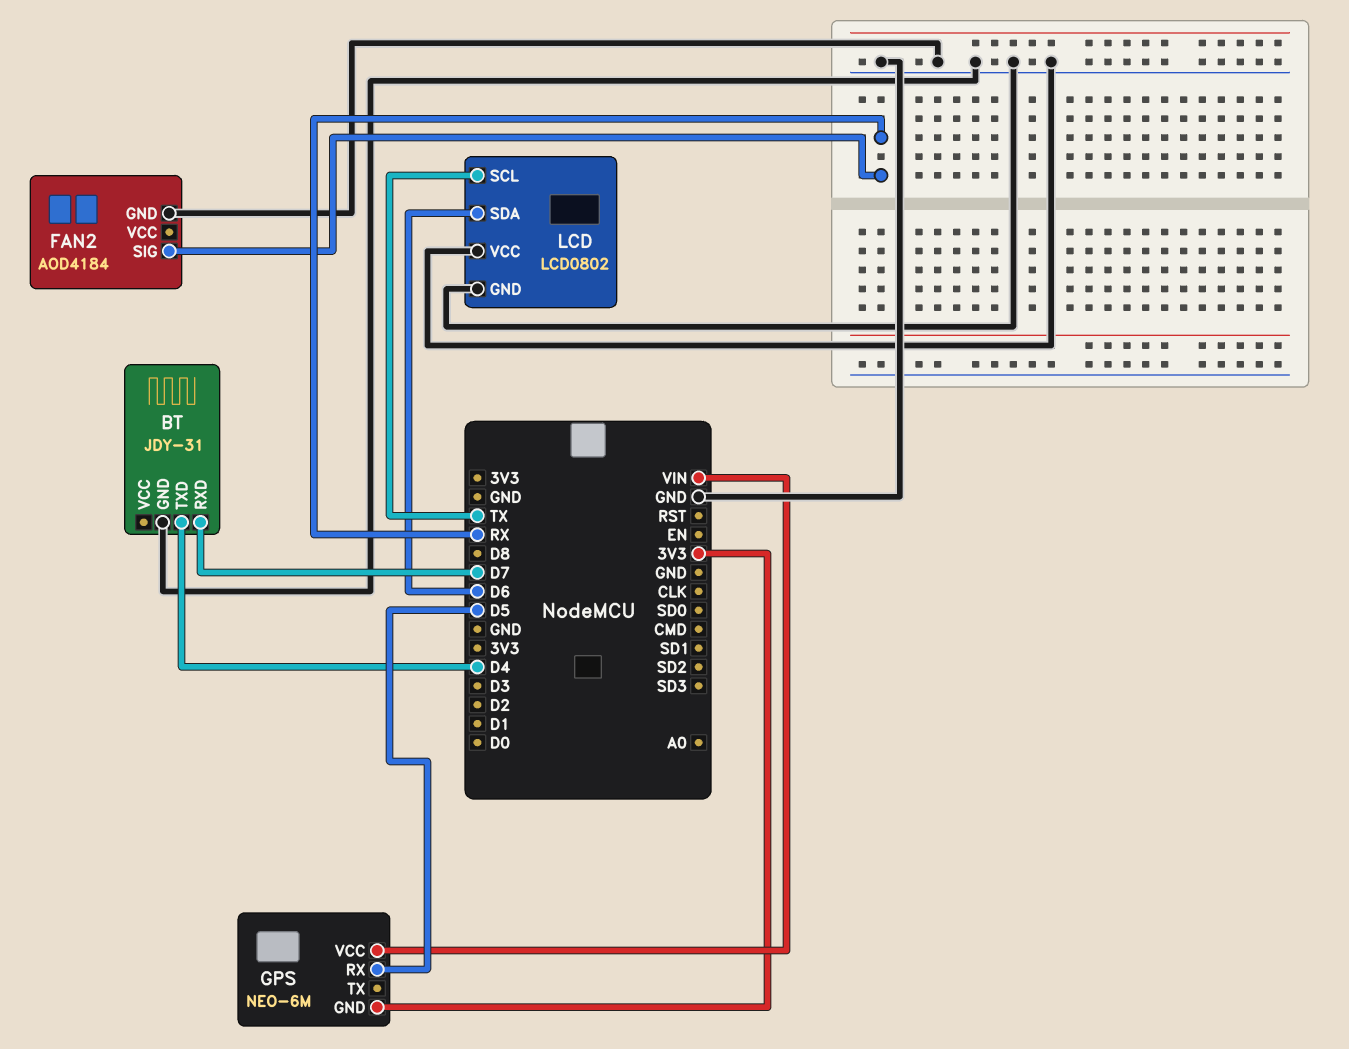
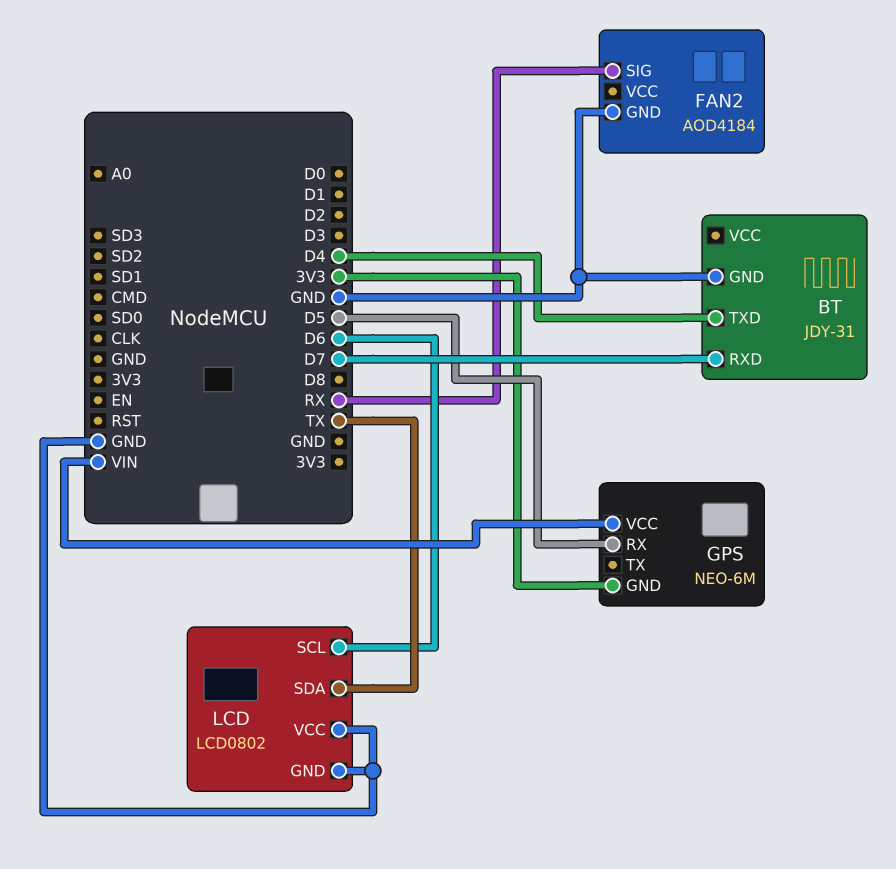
LCD pin SCL: TX -> D6
LCD pin SDA: D6 -> TX

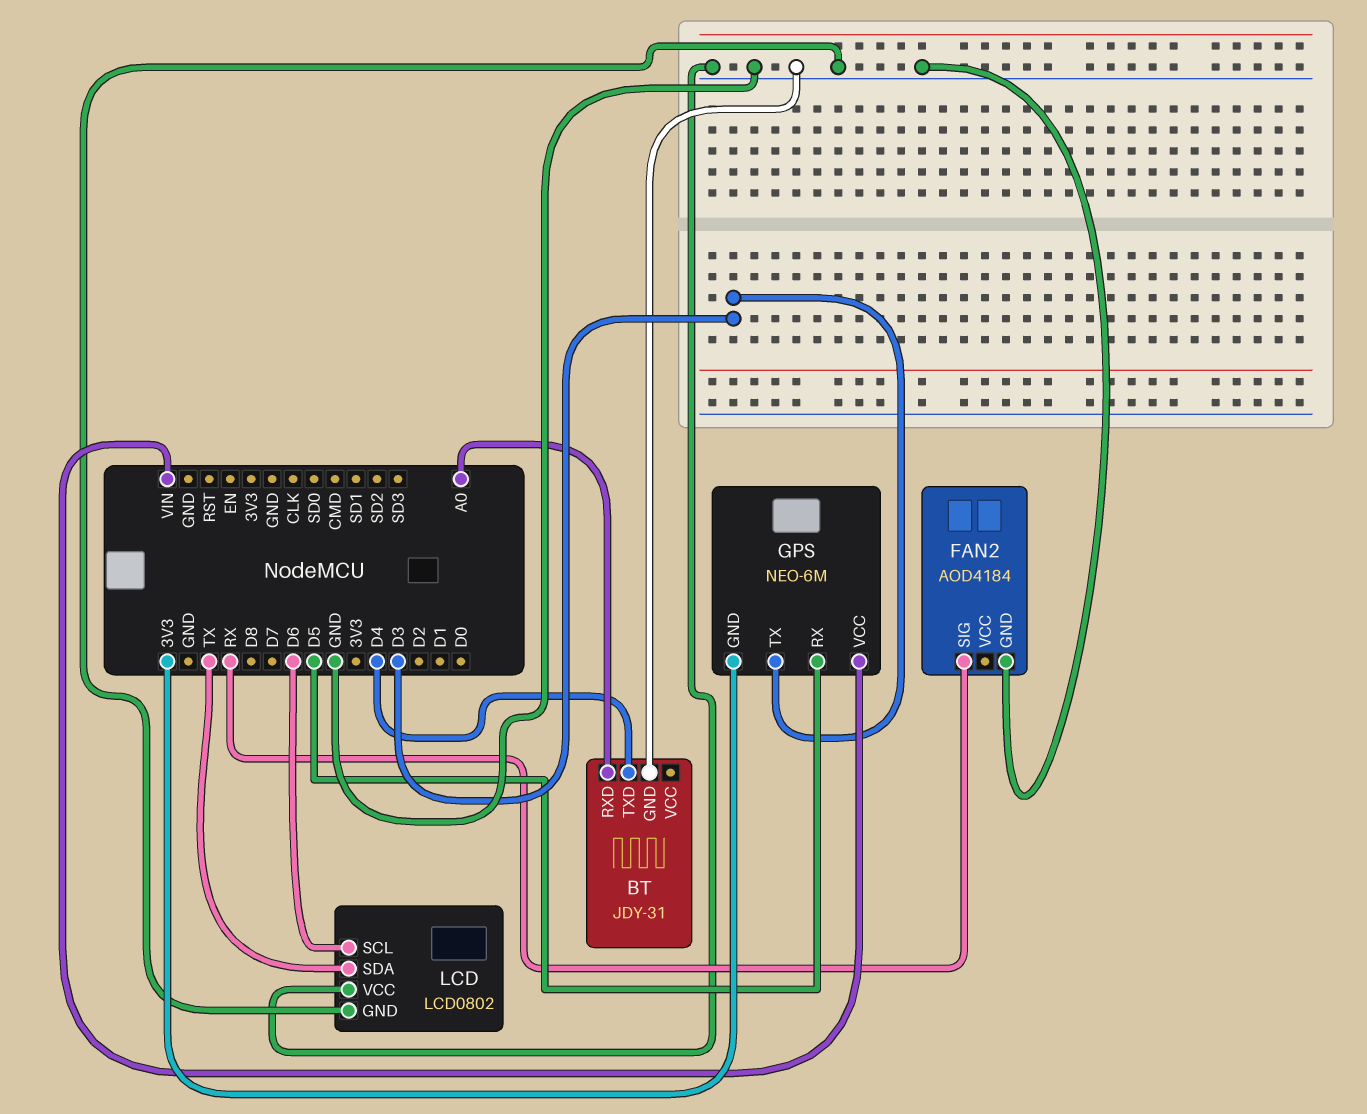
BT pin RXD: D7 -> A0
GPS pin TX: none -> D3

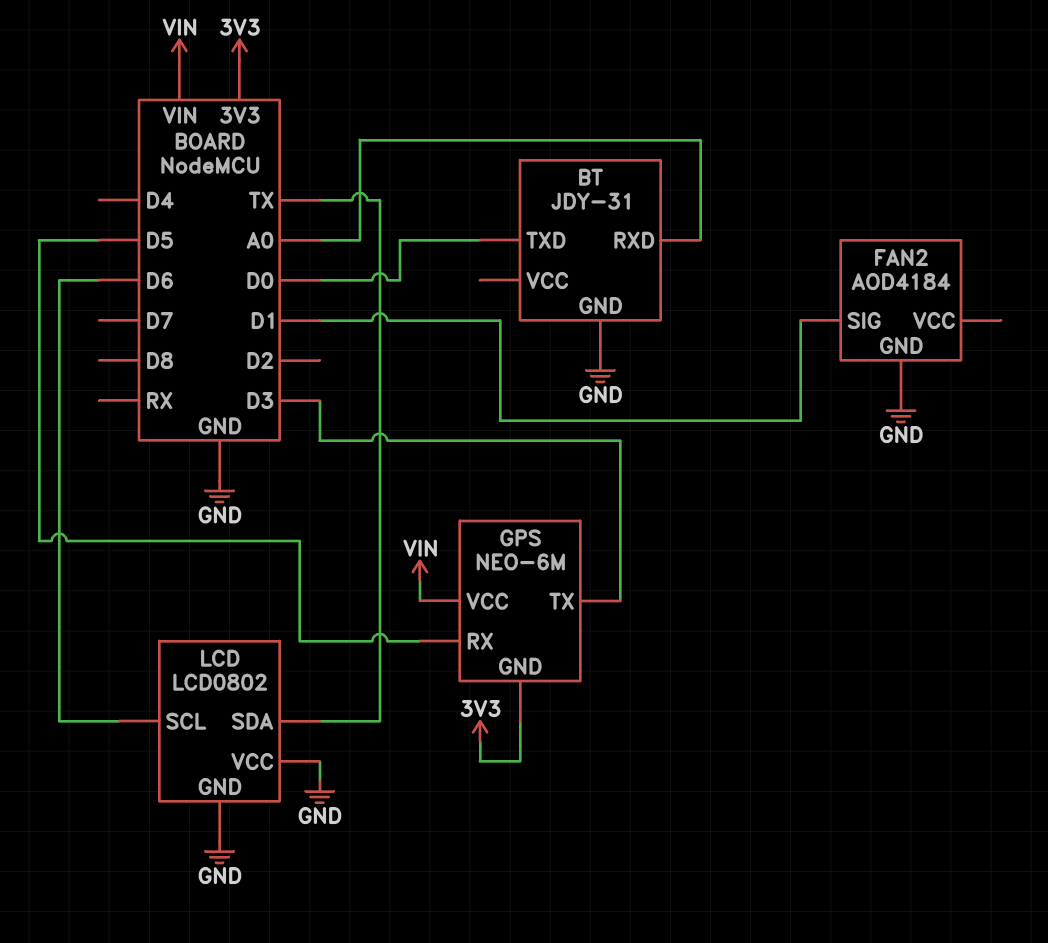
BT pin TXD: D4 -> D0
FAN2 pin SIG: RX -> D1

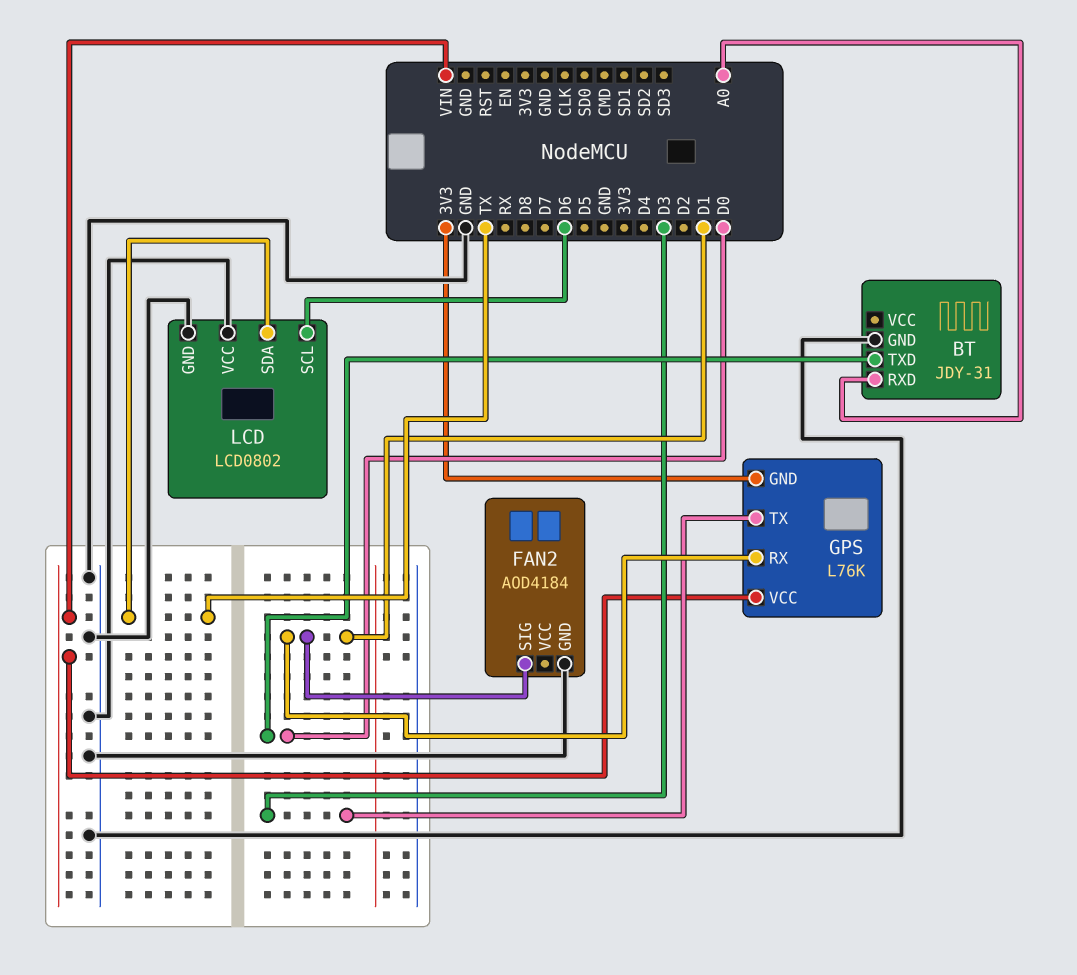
GPS: NEO-6M -> L76K
GPS pin RX: D5 -> D1

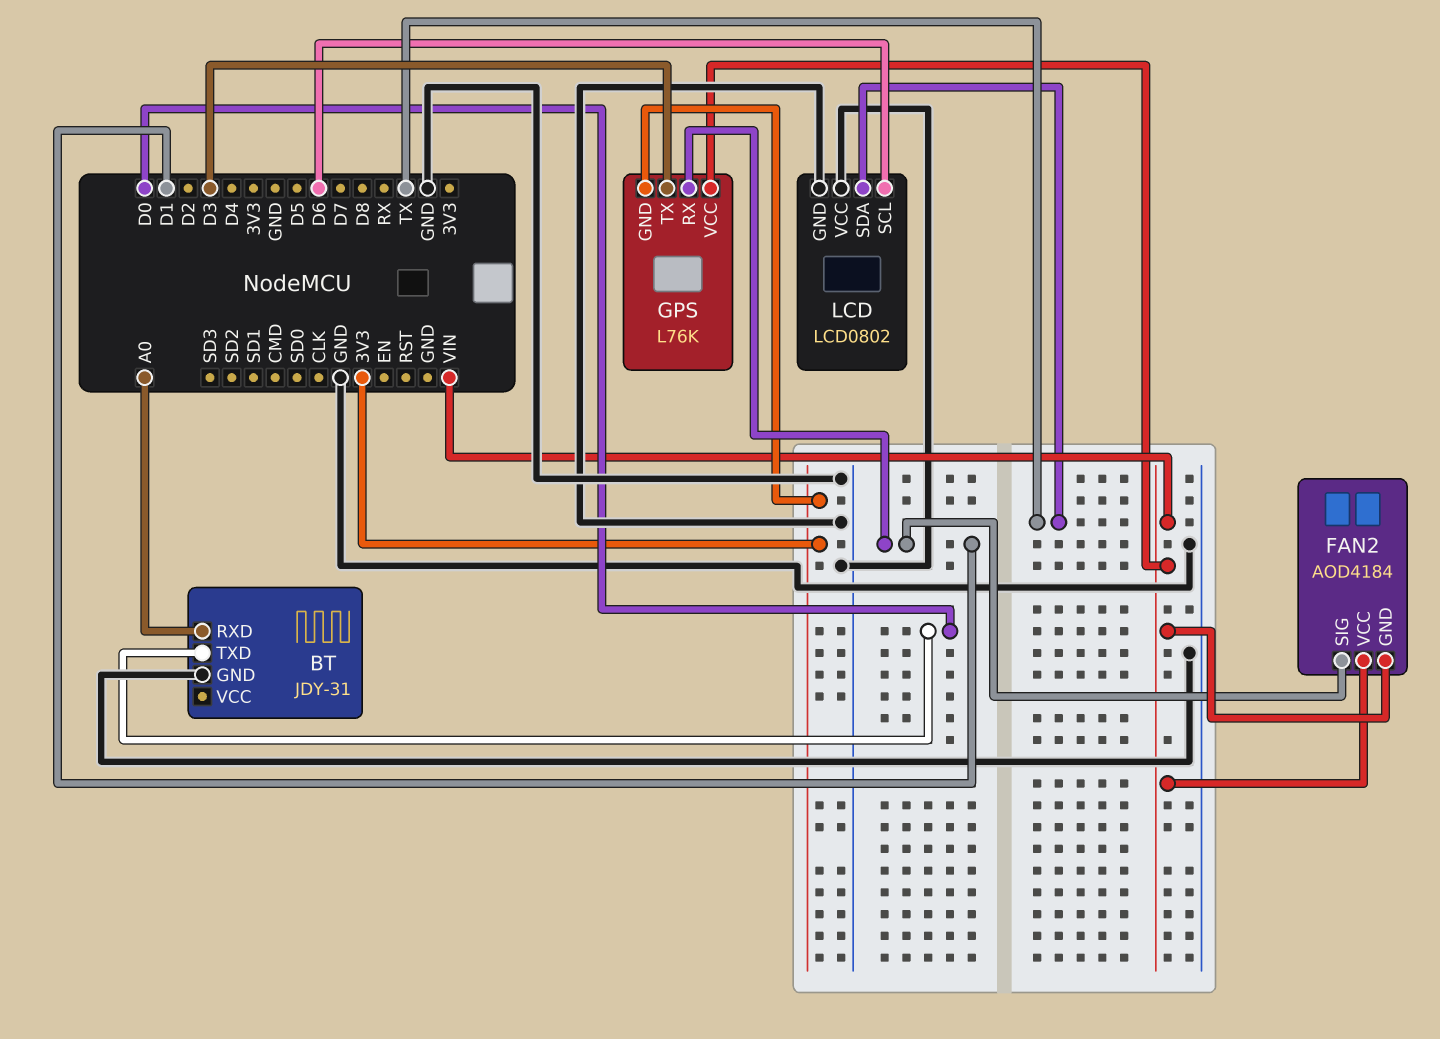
FAN2 pin GND: GND -> VIN
FAN2 pin VCC: none -> VIN

